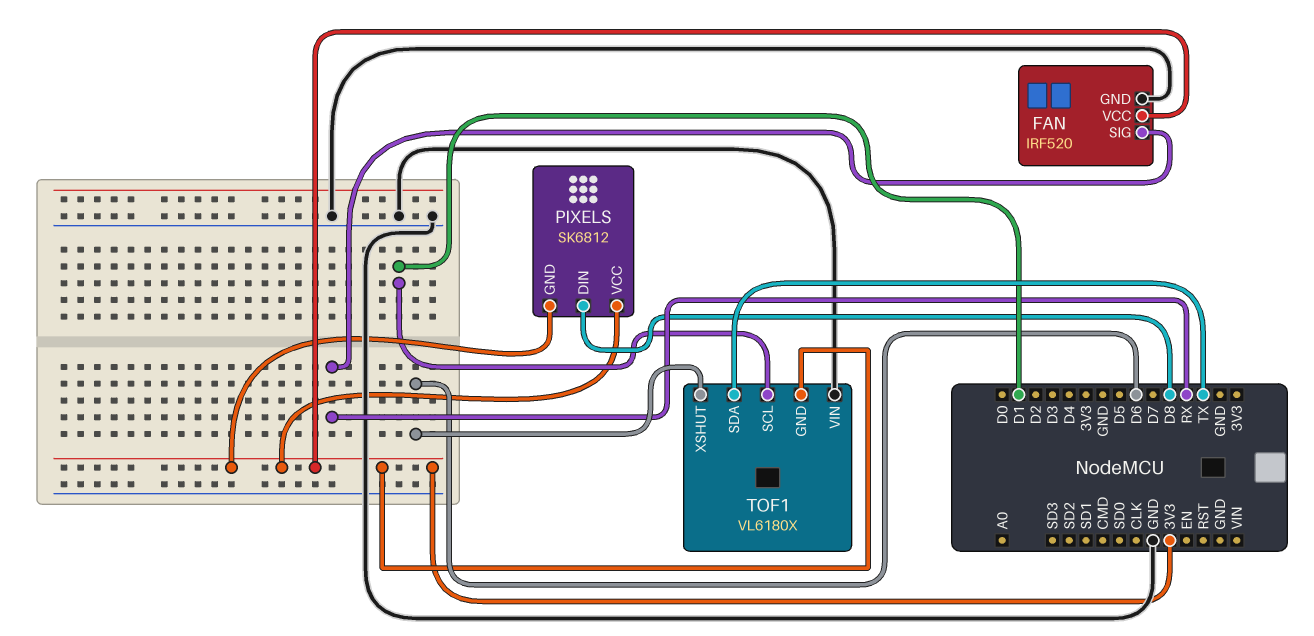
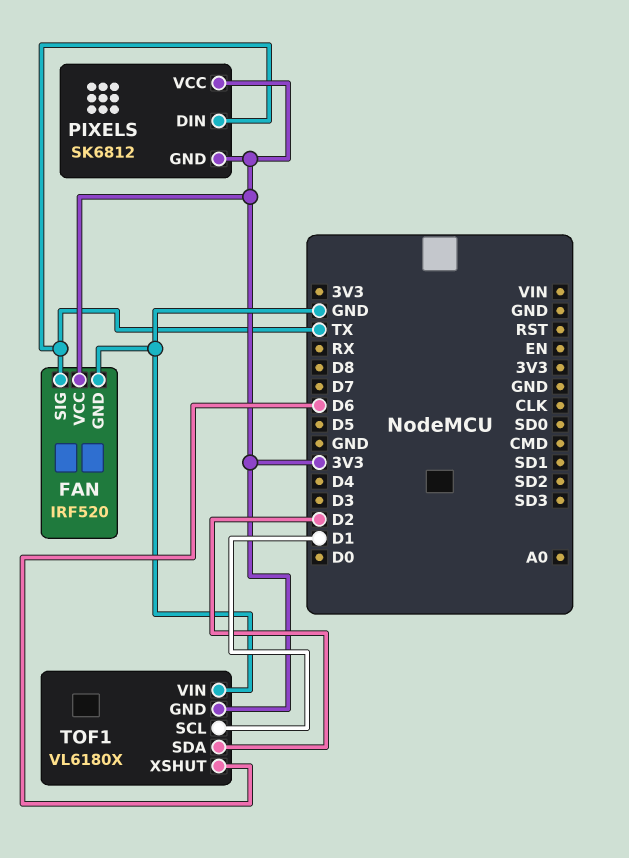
FAN pin SIG: RX -> TX
PIXELS pin DIN: D8 -> TX
TOF1 pin SDA: TX -> D2

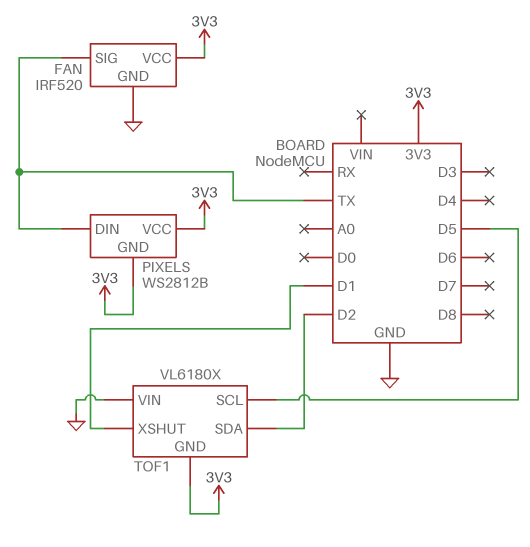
PIXELS: SK6812 -> WS2812B
TOF1 pin SCL: D1 -> D5
TOF1 pin XSHUT: D6 -> D1

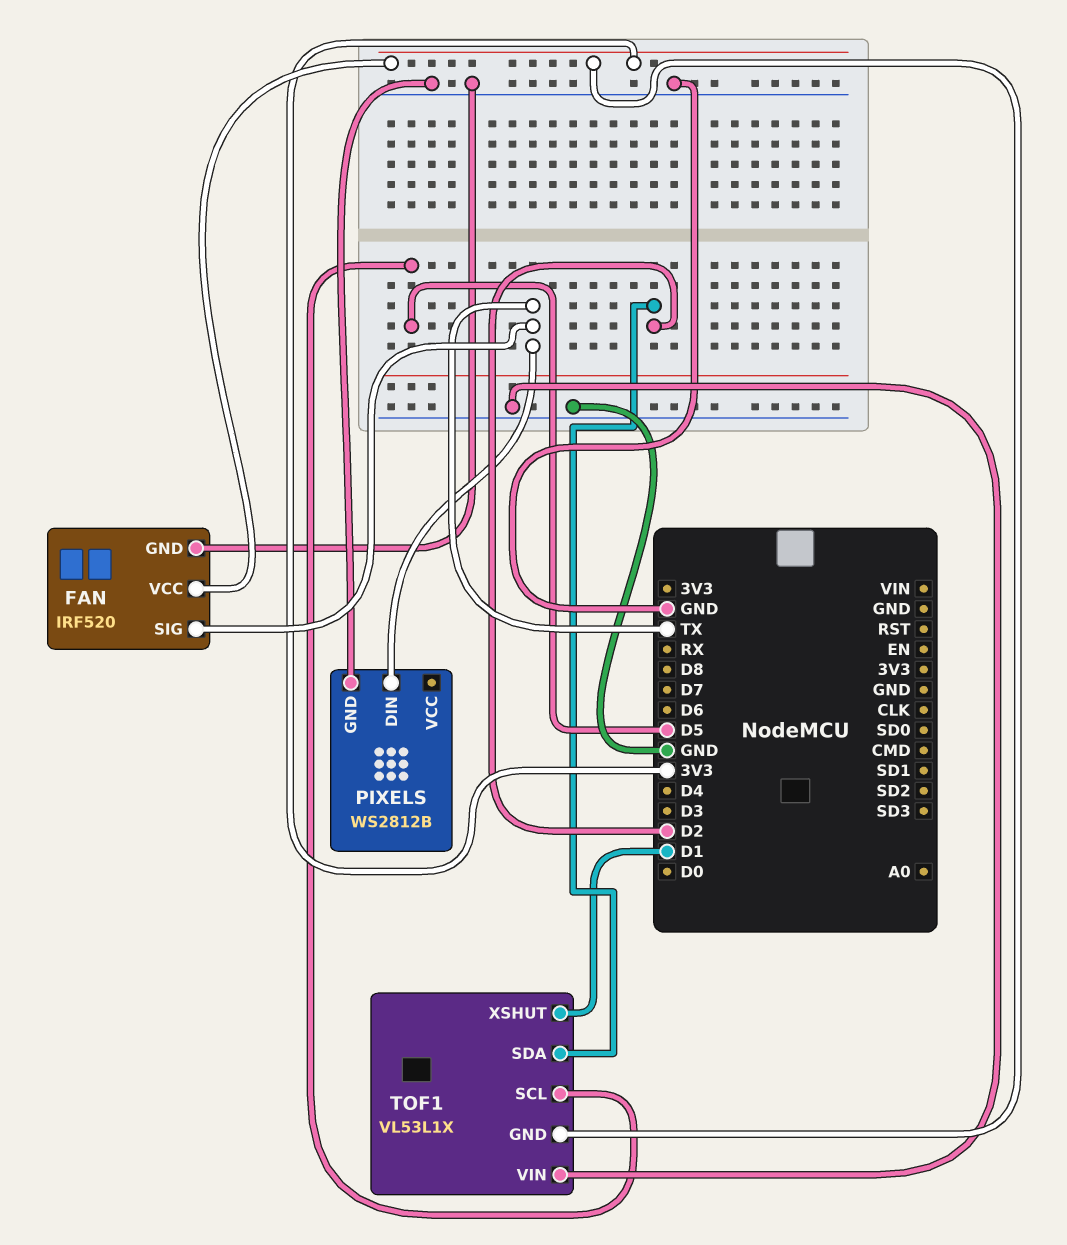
PIXELS pin GND: 3V3 -> GND
PIXELS pin VCC: 3V3 -> none
TOF1: VL6180X -> VL53L1X

